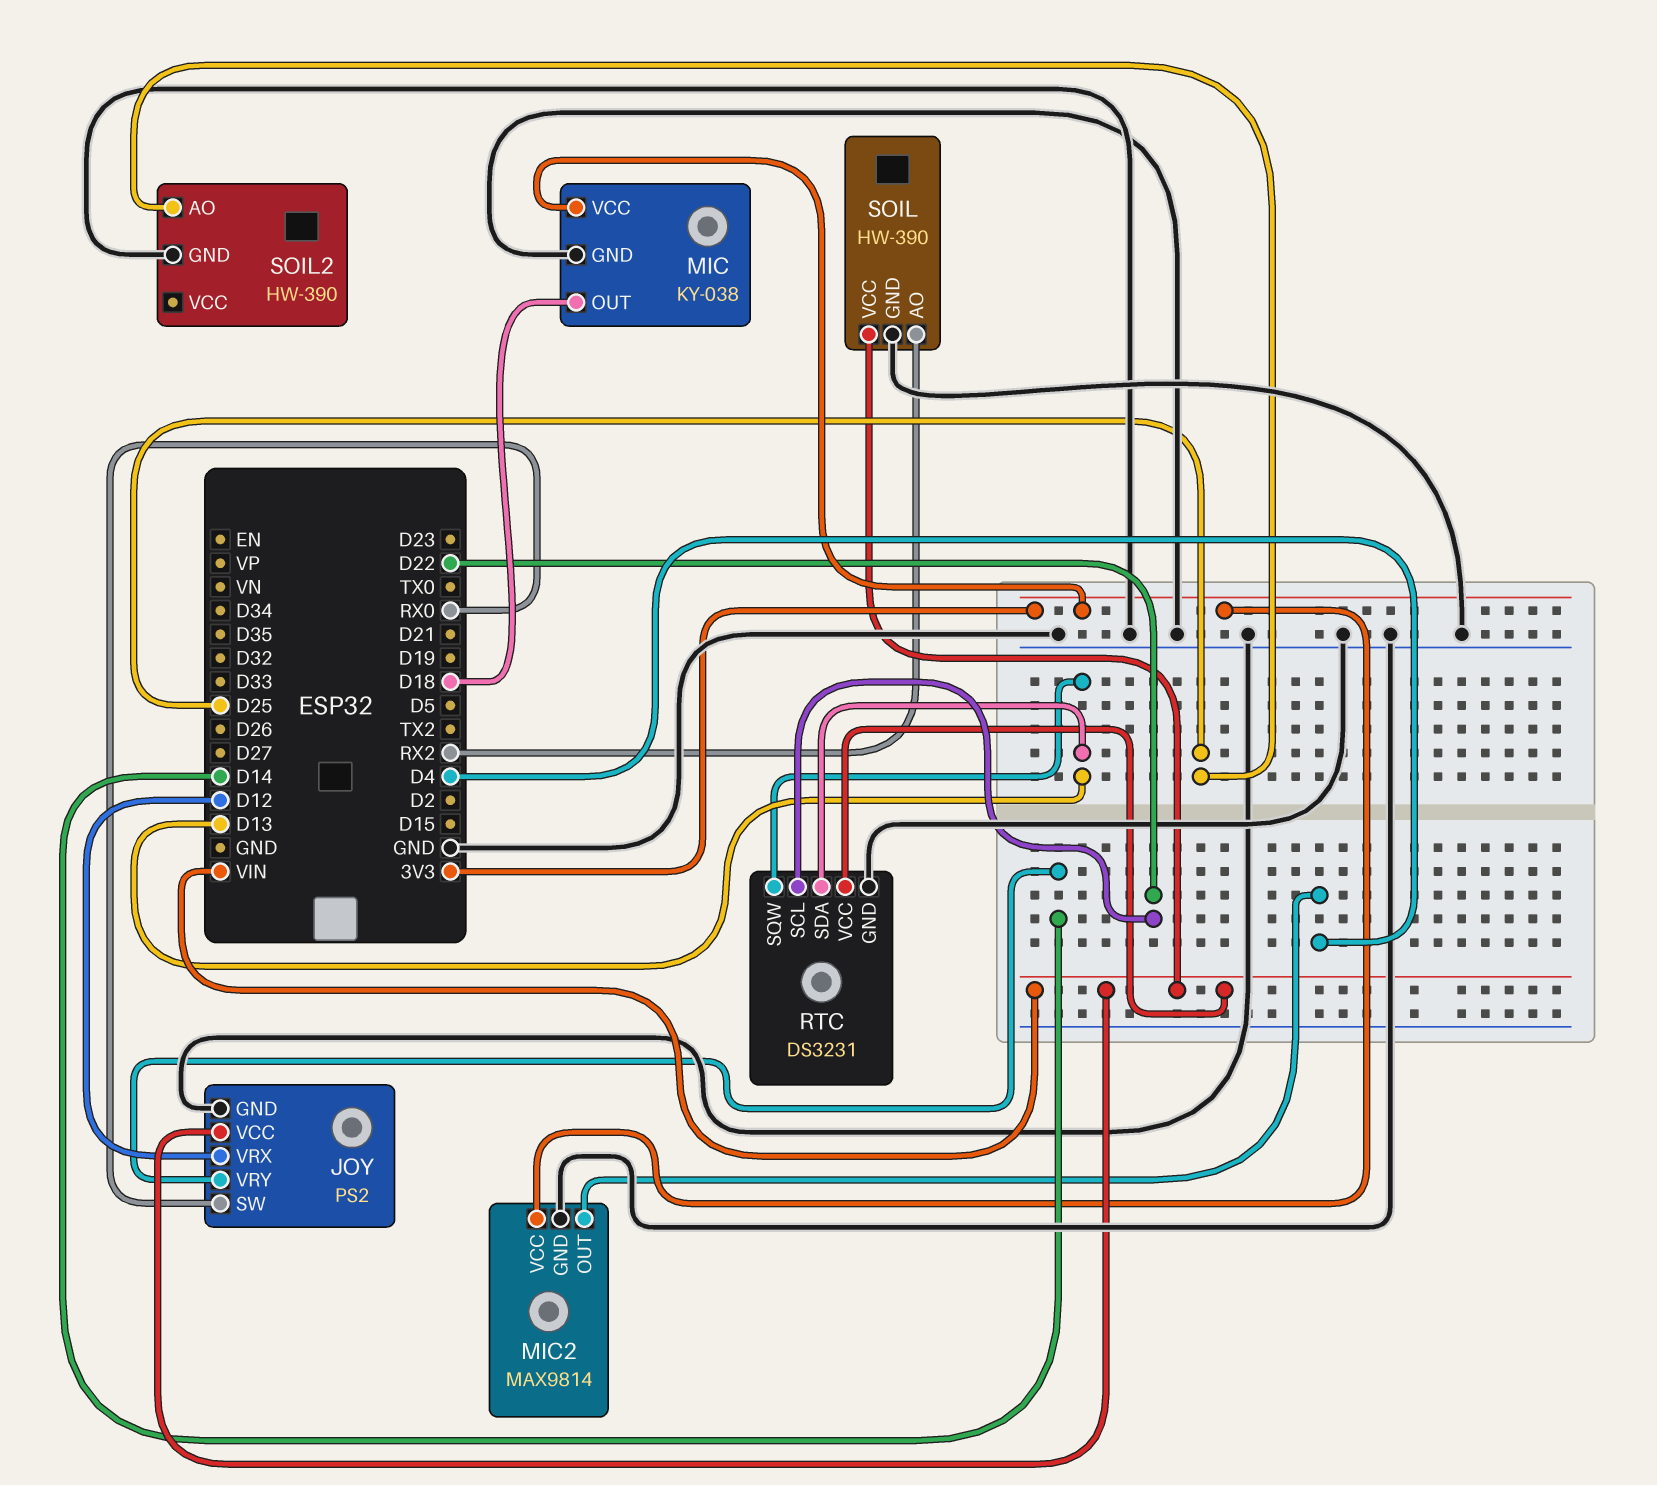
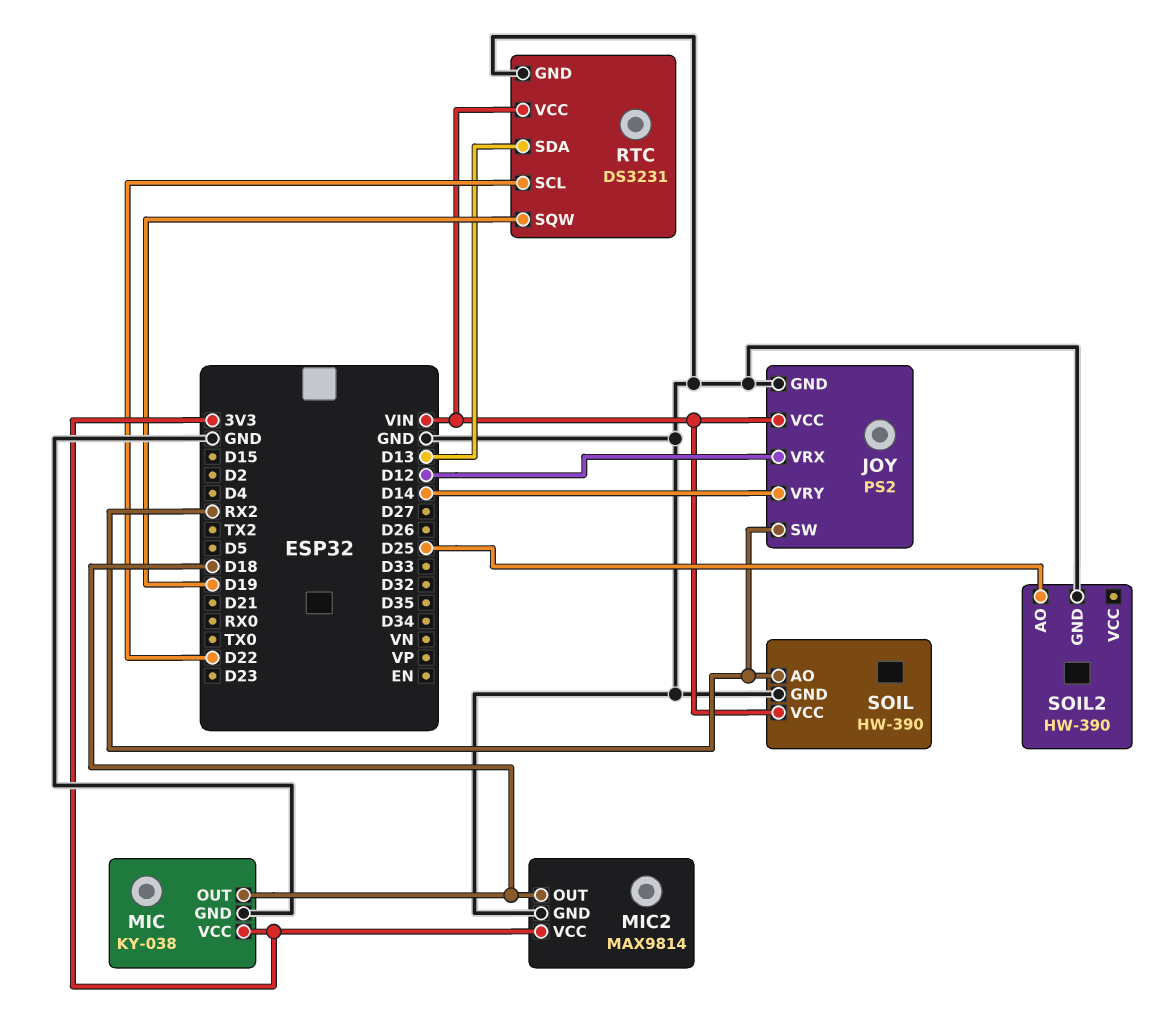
JOY pin SW: RX0 -> RX2
MIC2 pin OUT: D4 -> D18
RTC pin SQW: D13 -> D19

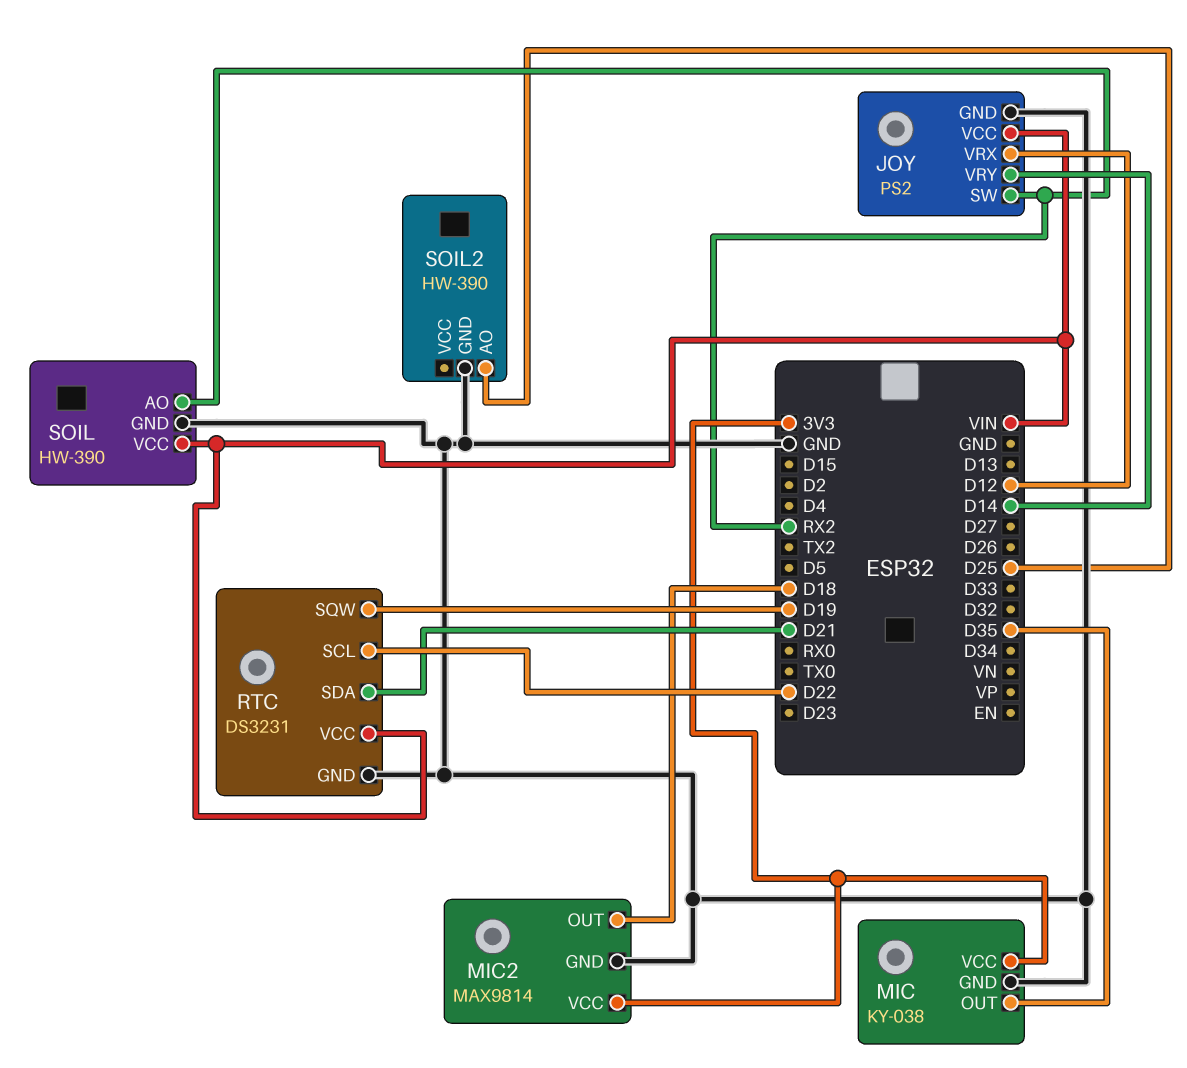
MIC pin OUT: D18 -> D35
RTC pin SDA: D13 -> D21

